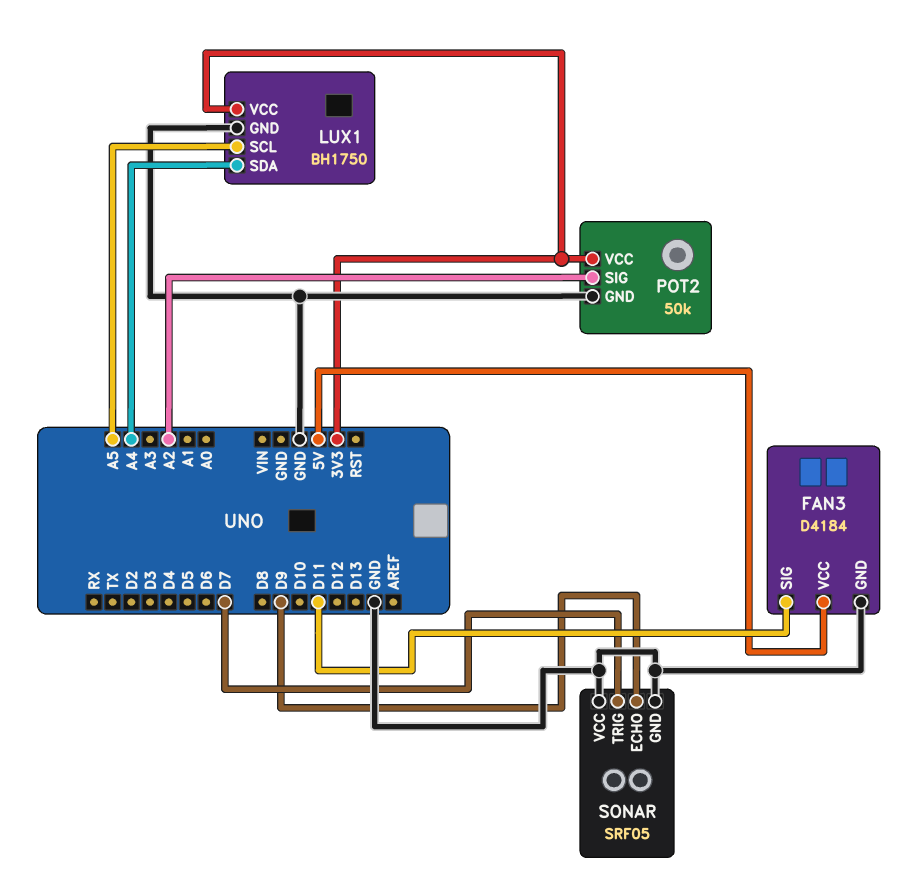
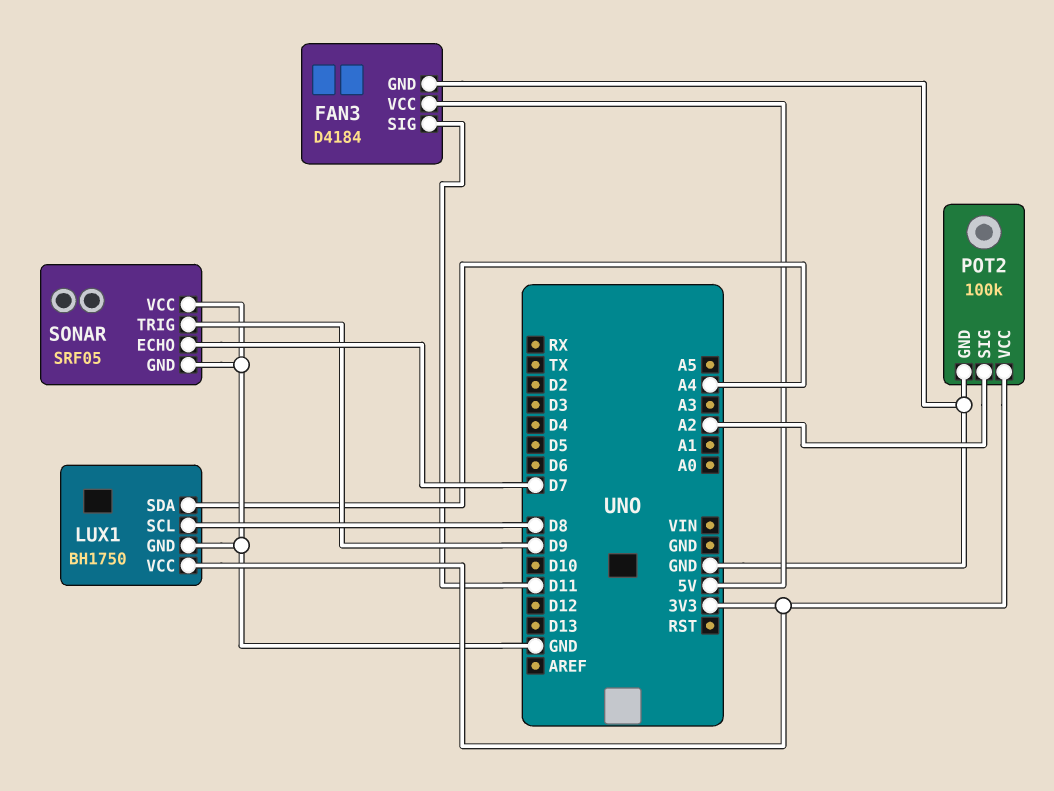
LUX1 pin SCL: A5 -> D8
POT2: 50k -> 100k
SONAR pin ECHO: D9 -> D7
SONAR pin TRIG: D7 -> D9

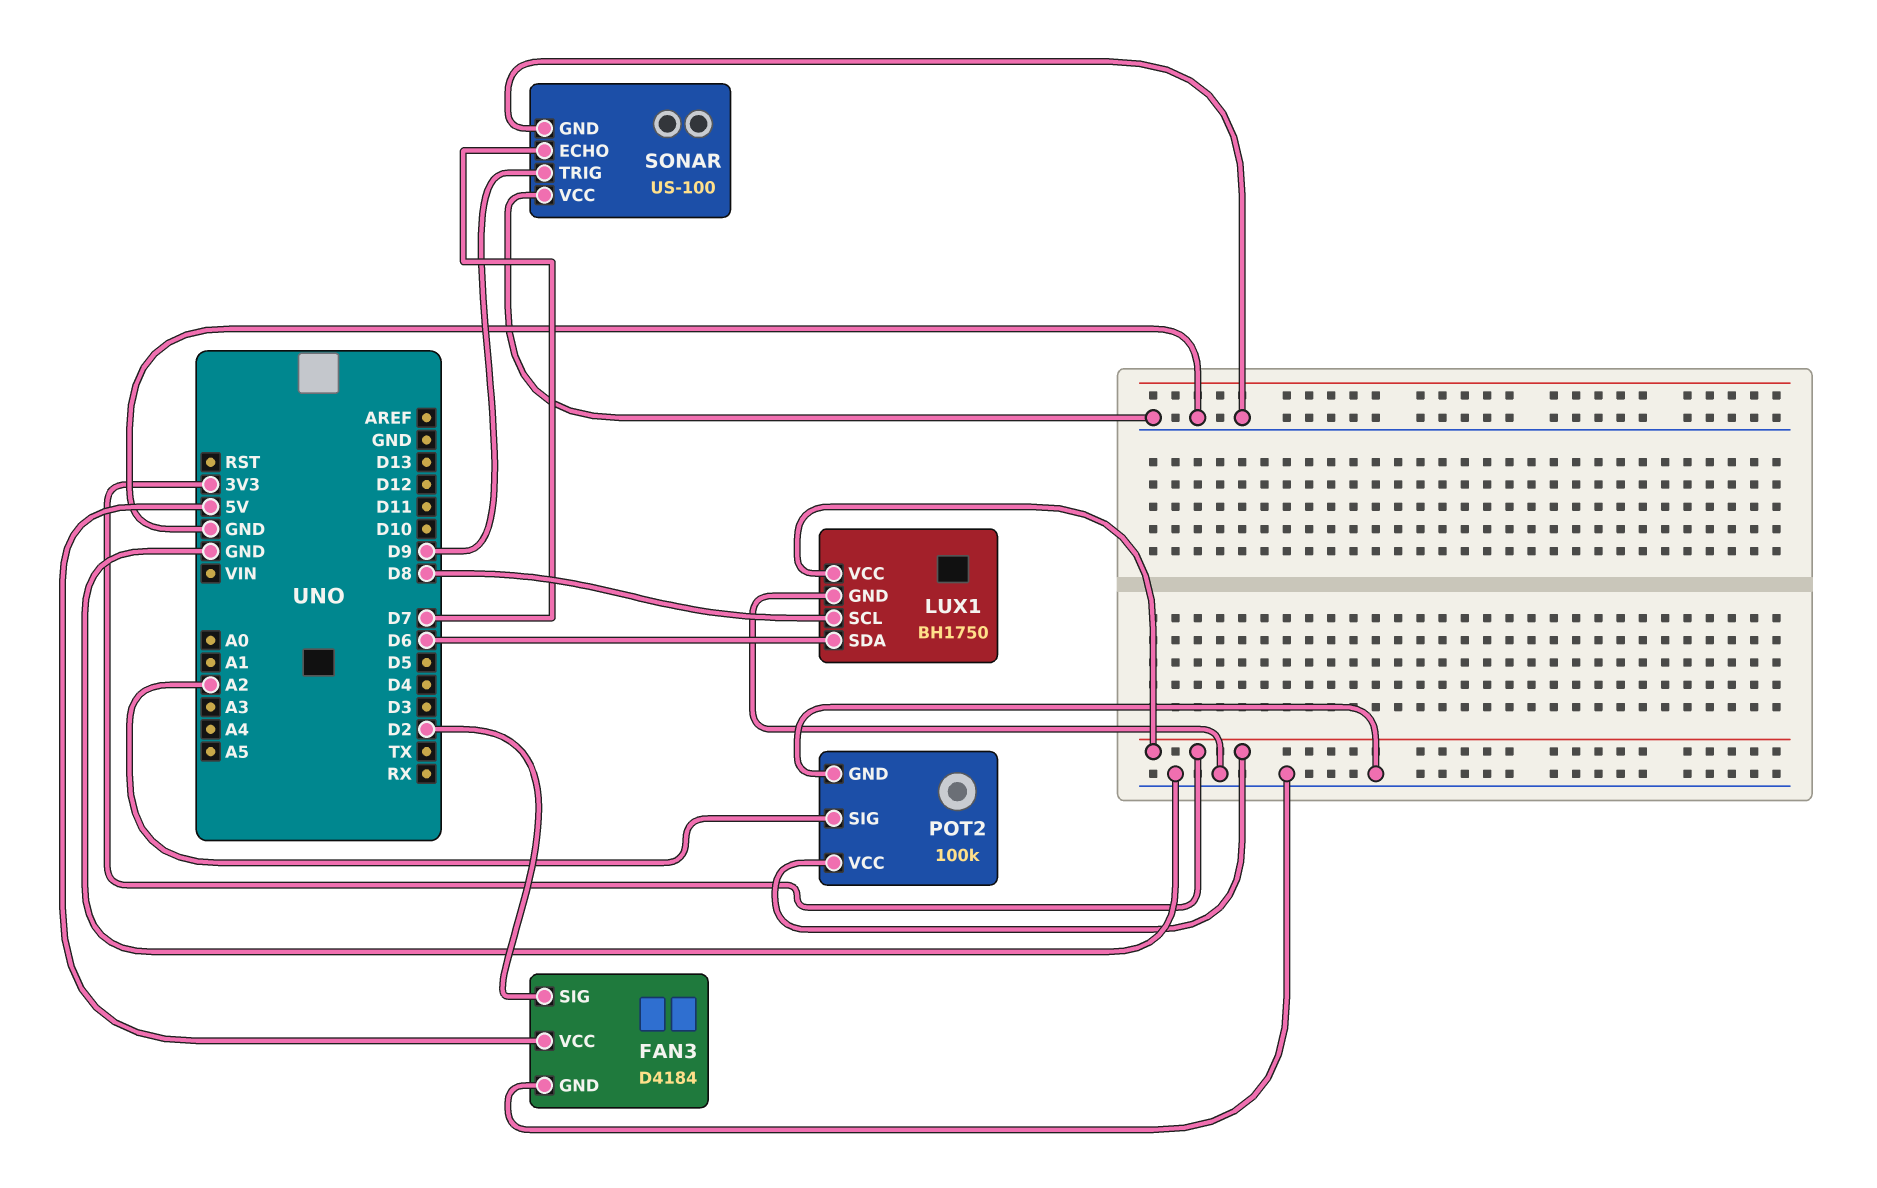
FAN3 pin SIG: D11 -> D2
LUX1 pin SDA: A4 -> D6
SONAR: SRF05 -> US-100

